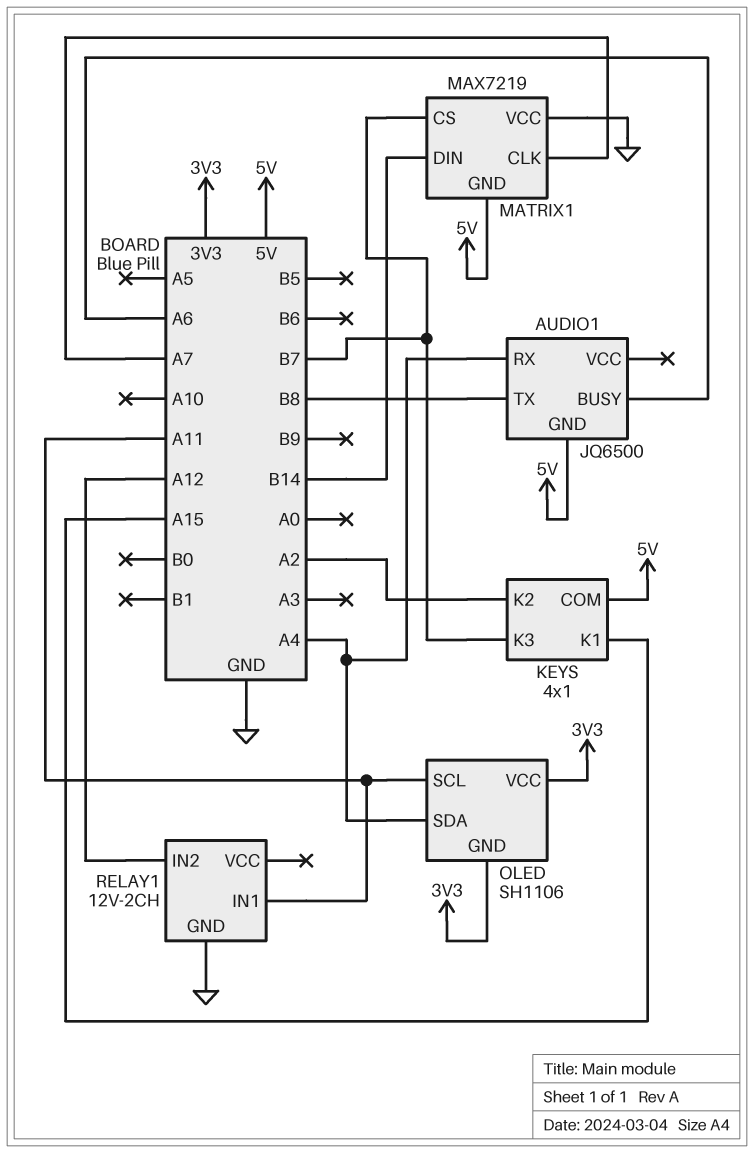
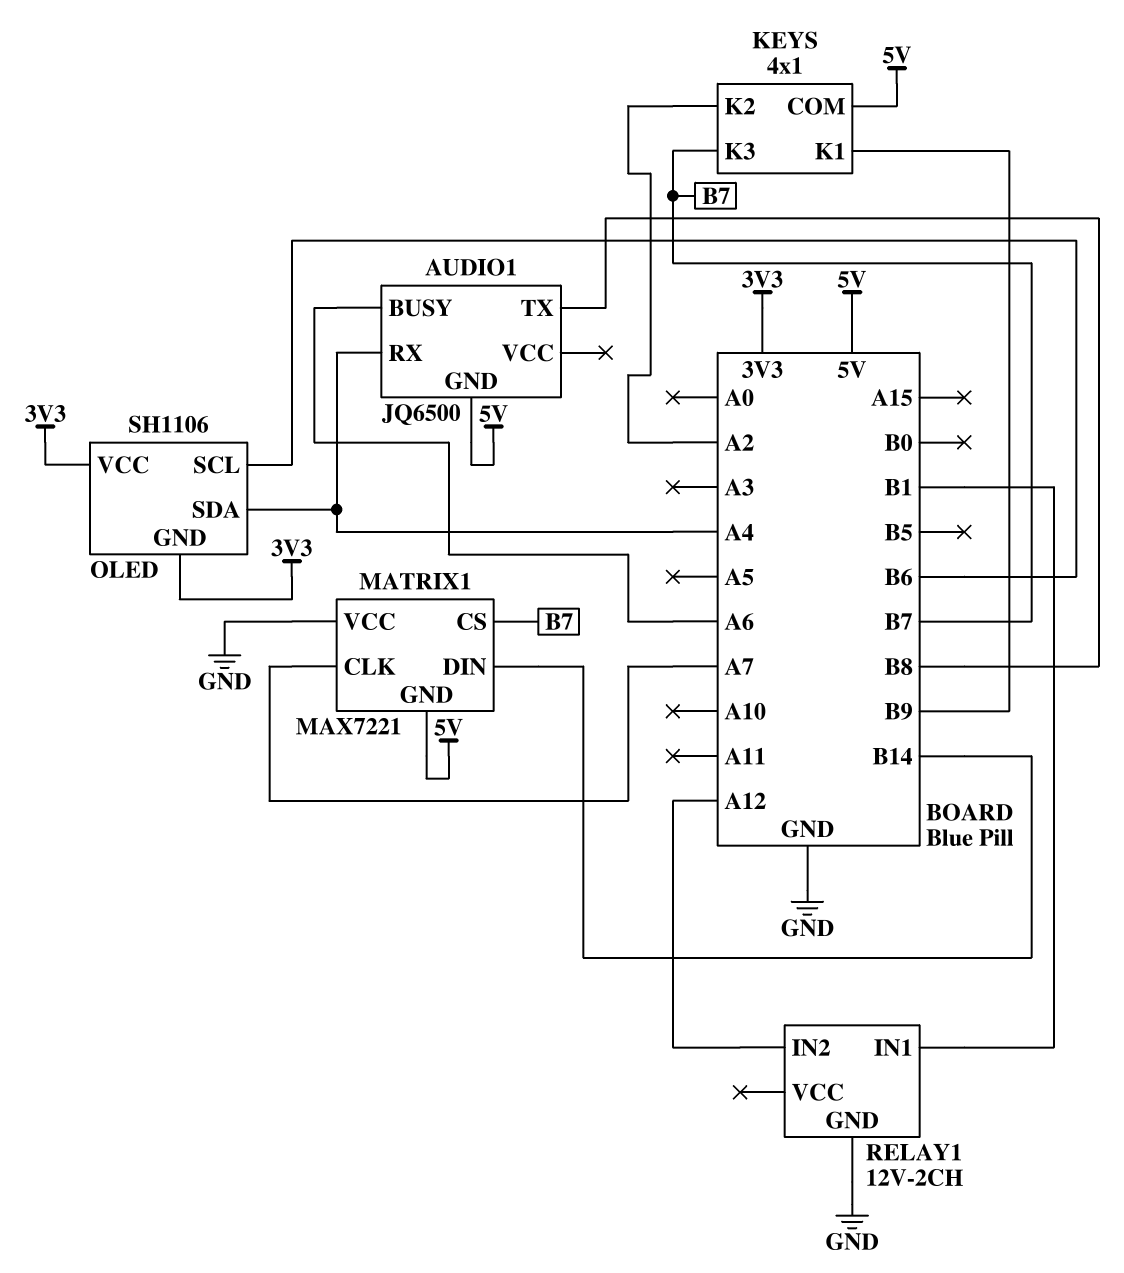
KEYS pin K1: A15 -> B9
MATRIX1: MAX7219 -> MAX7221
OLED pin SCL: A11 -> B6
RELAY1 pin IN1: A11 -> B1

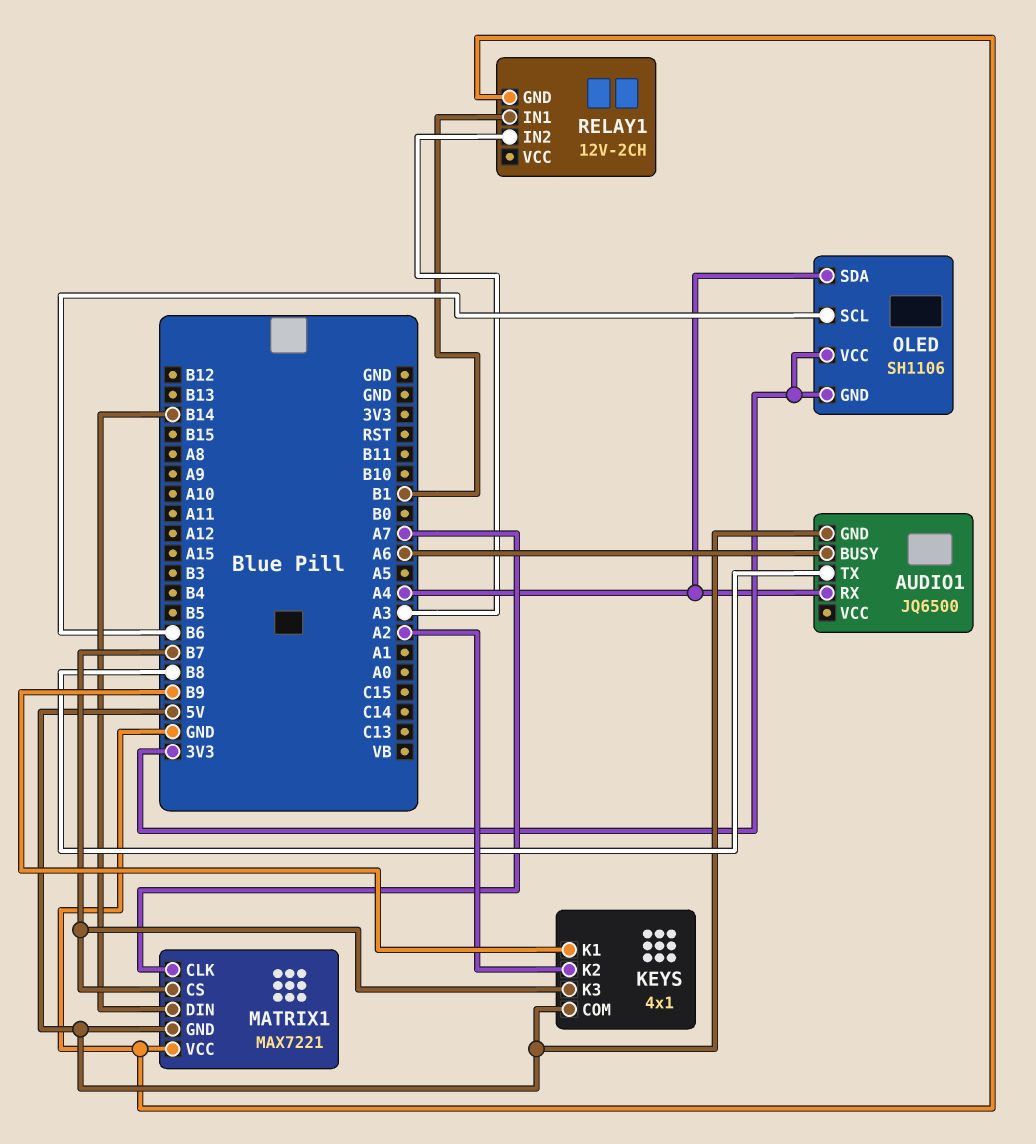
RELAY1 pin IN2: A12 -> A3

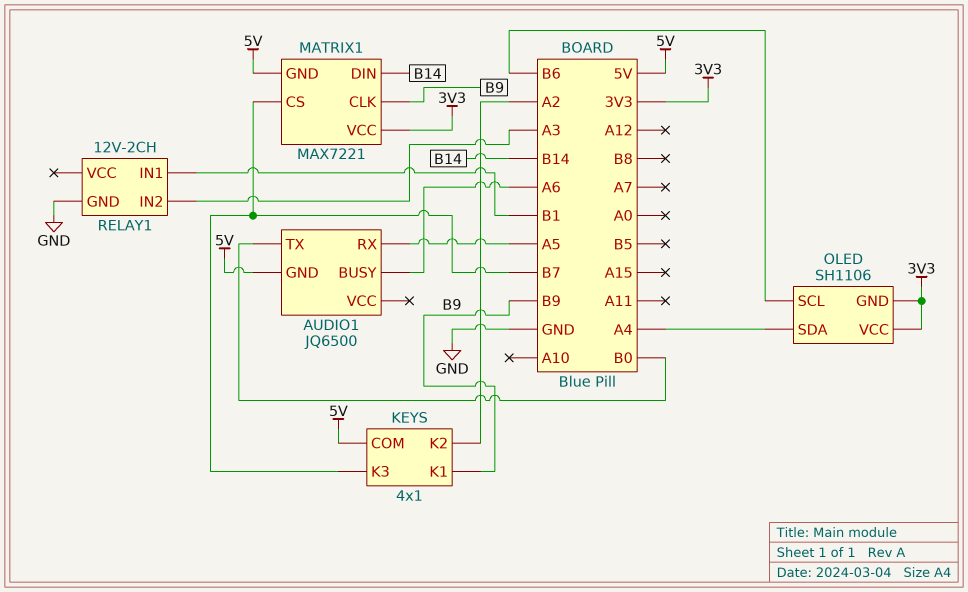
AUDIO1 pin RX: A4 -> A5
AUDIO1 pin TX: B8 -> B0
MATRIX1 pin CLK: A7 -> B9
MATRIX1 pin VCC: GND -> 3V3

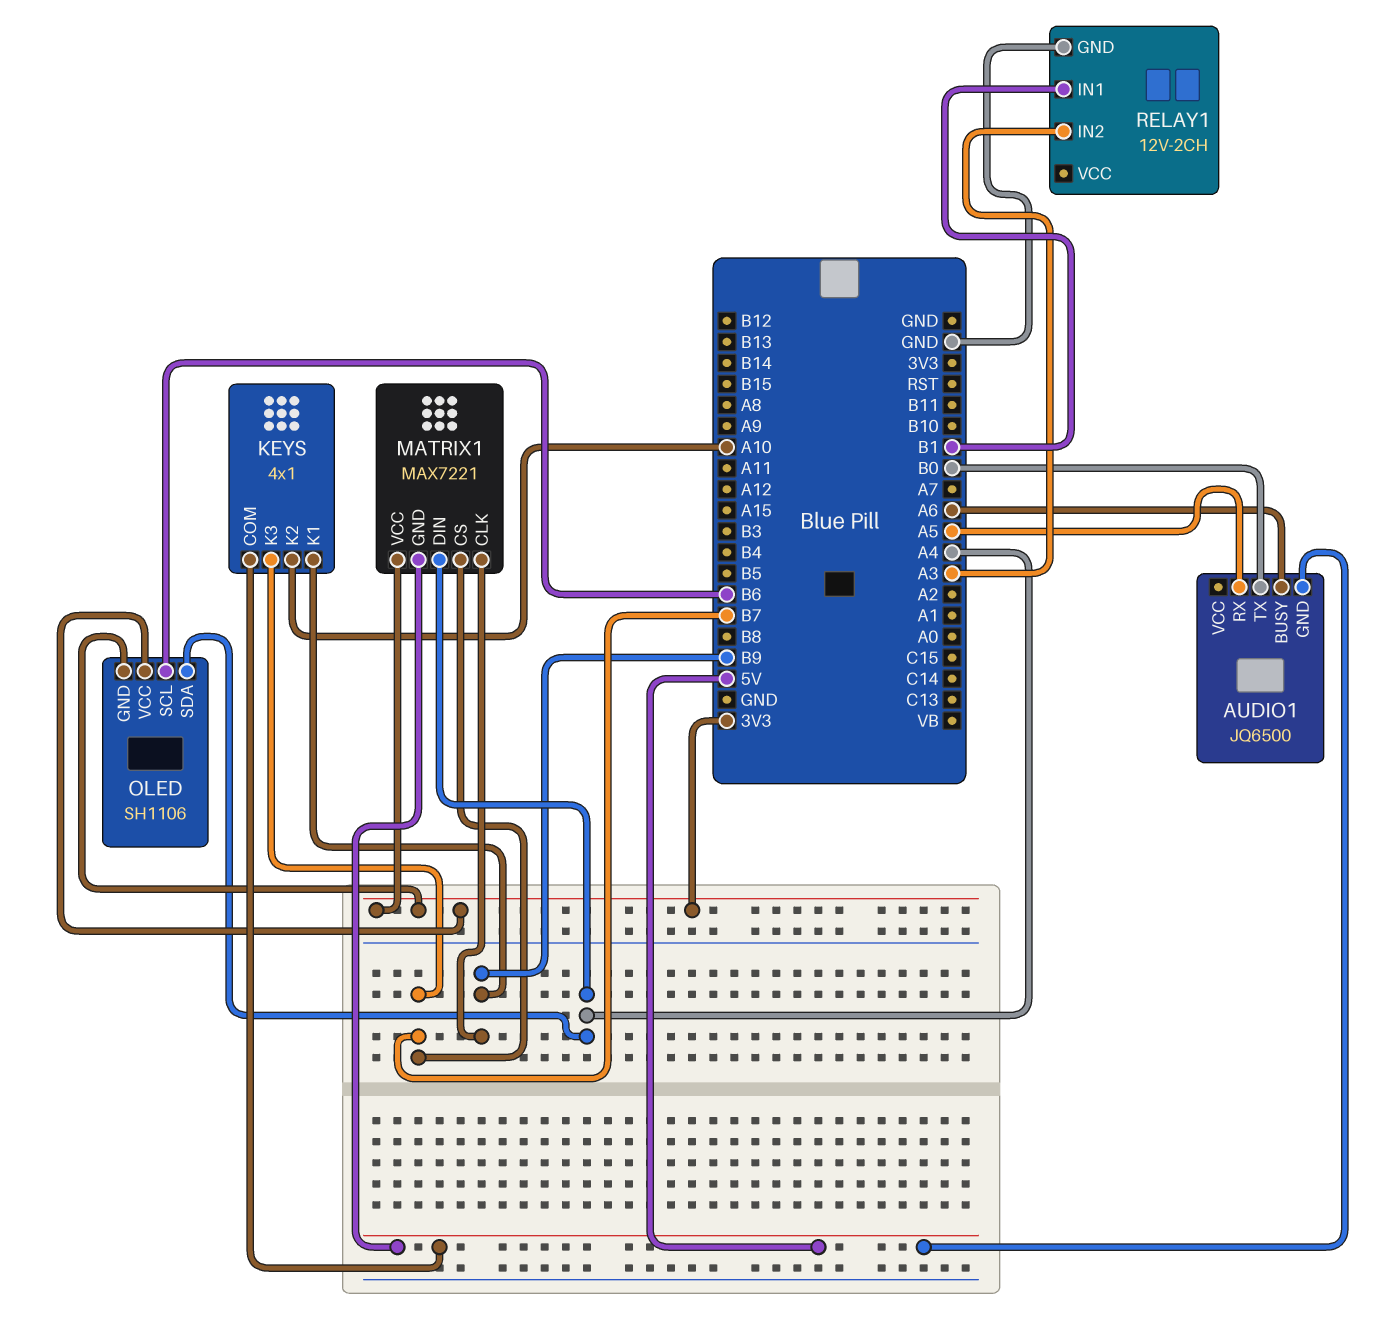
KEYS pin K2: A2 -> A10
MATRIX1 pin DIN: B14 -> A4

